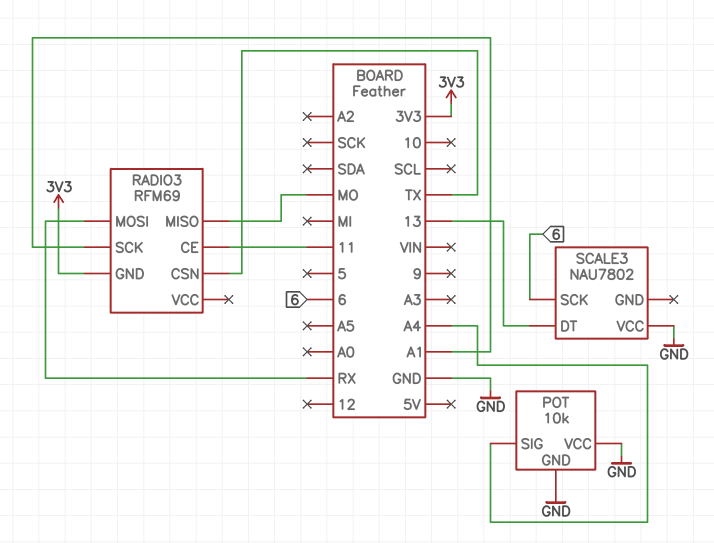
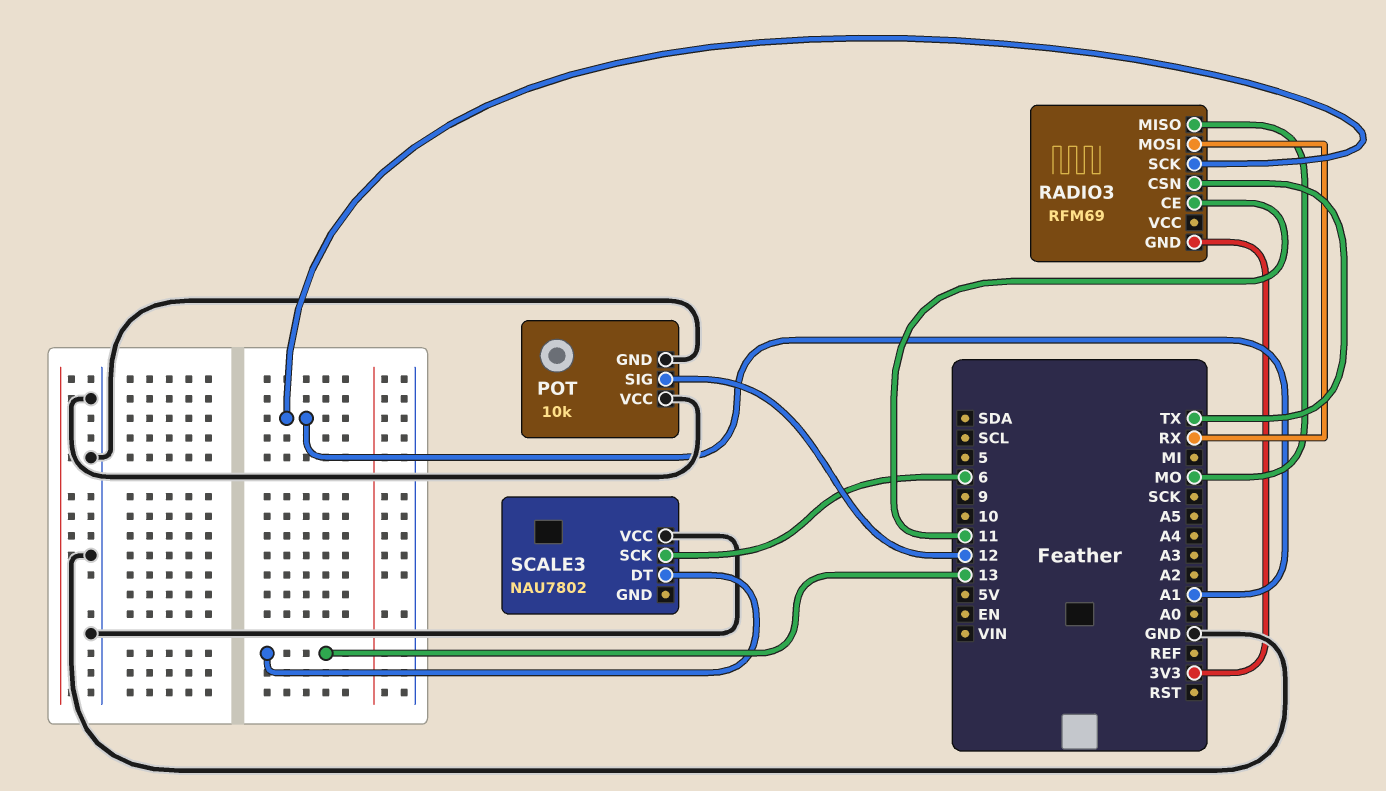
POT pin SIG: A4 -> 12

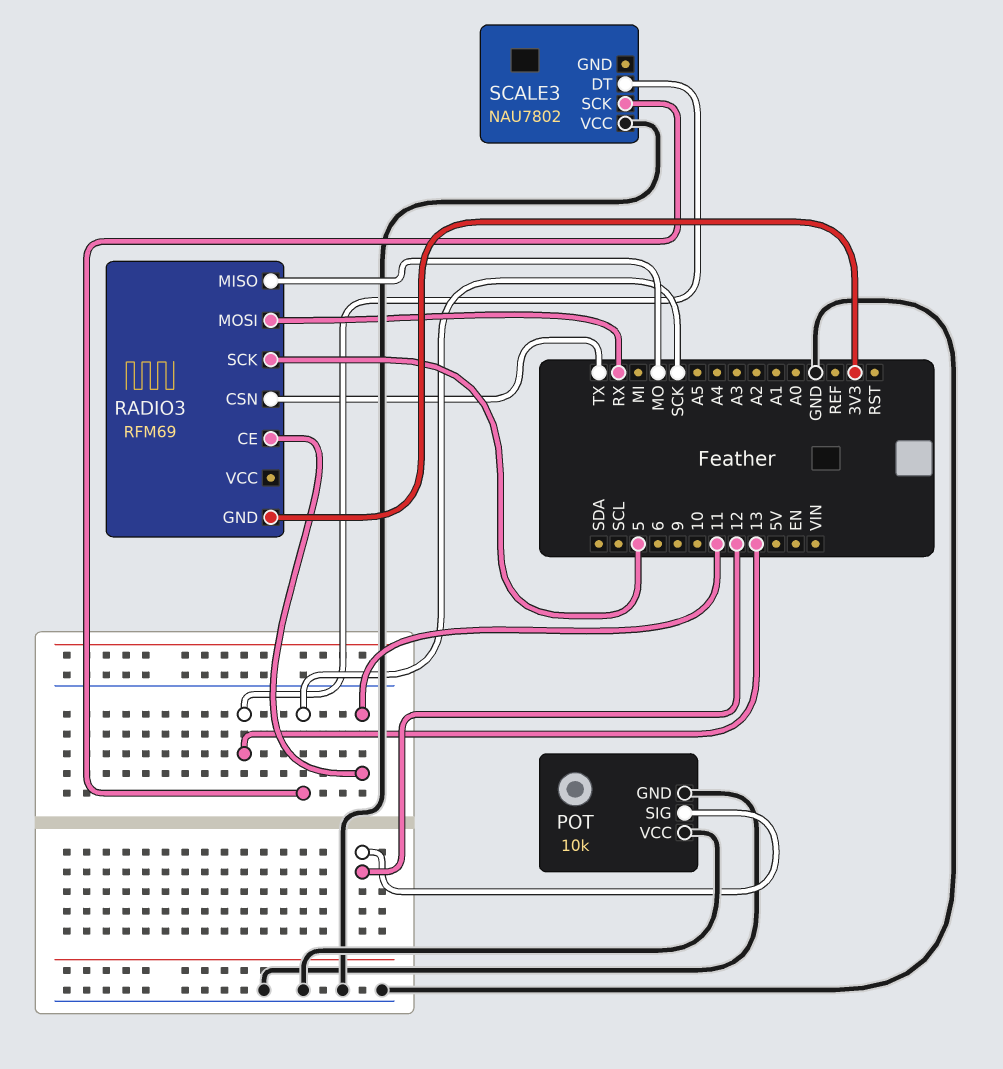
RADIO3 pin SCK: A1 -> 5
SCALE3 pin SCK: 6 -> SCK

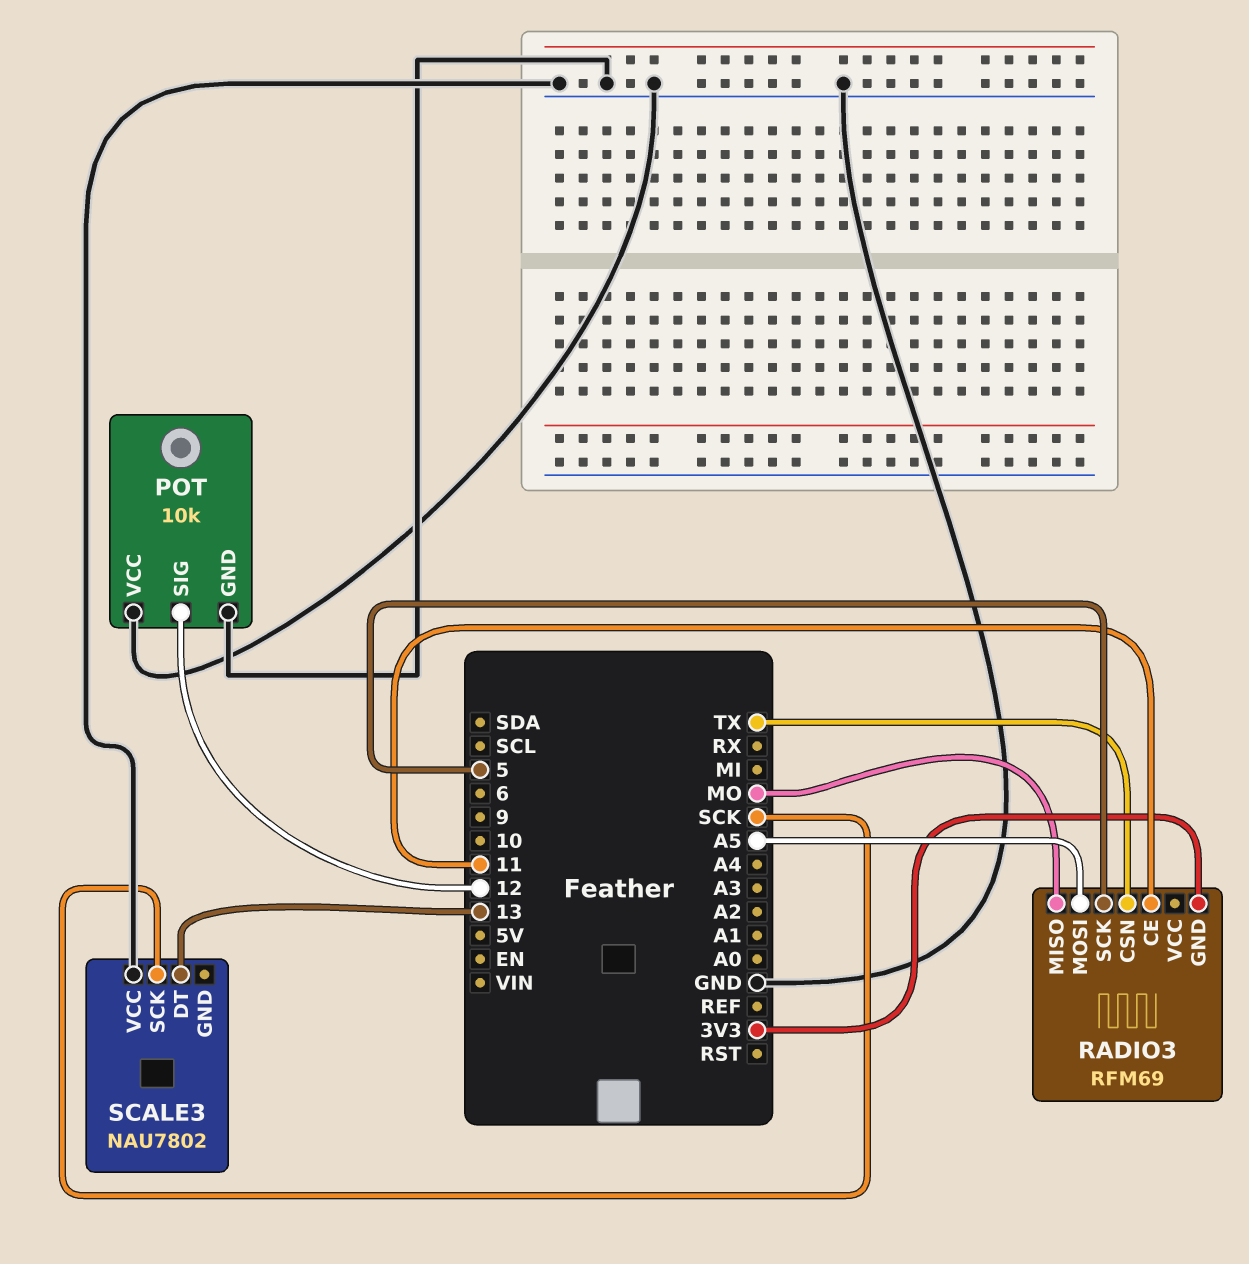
RADIO3 pin MOSI: RX -> A5

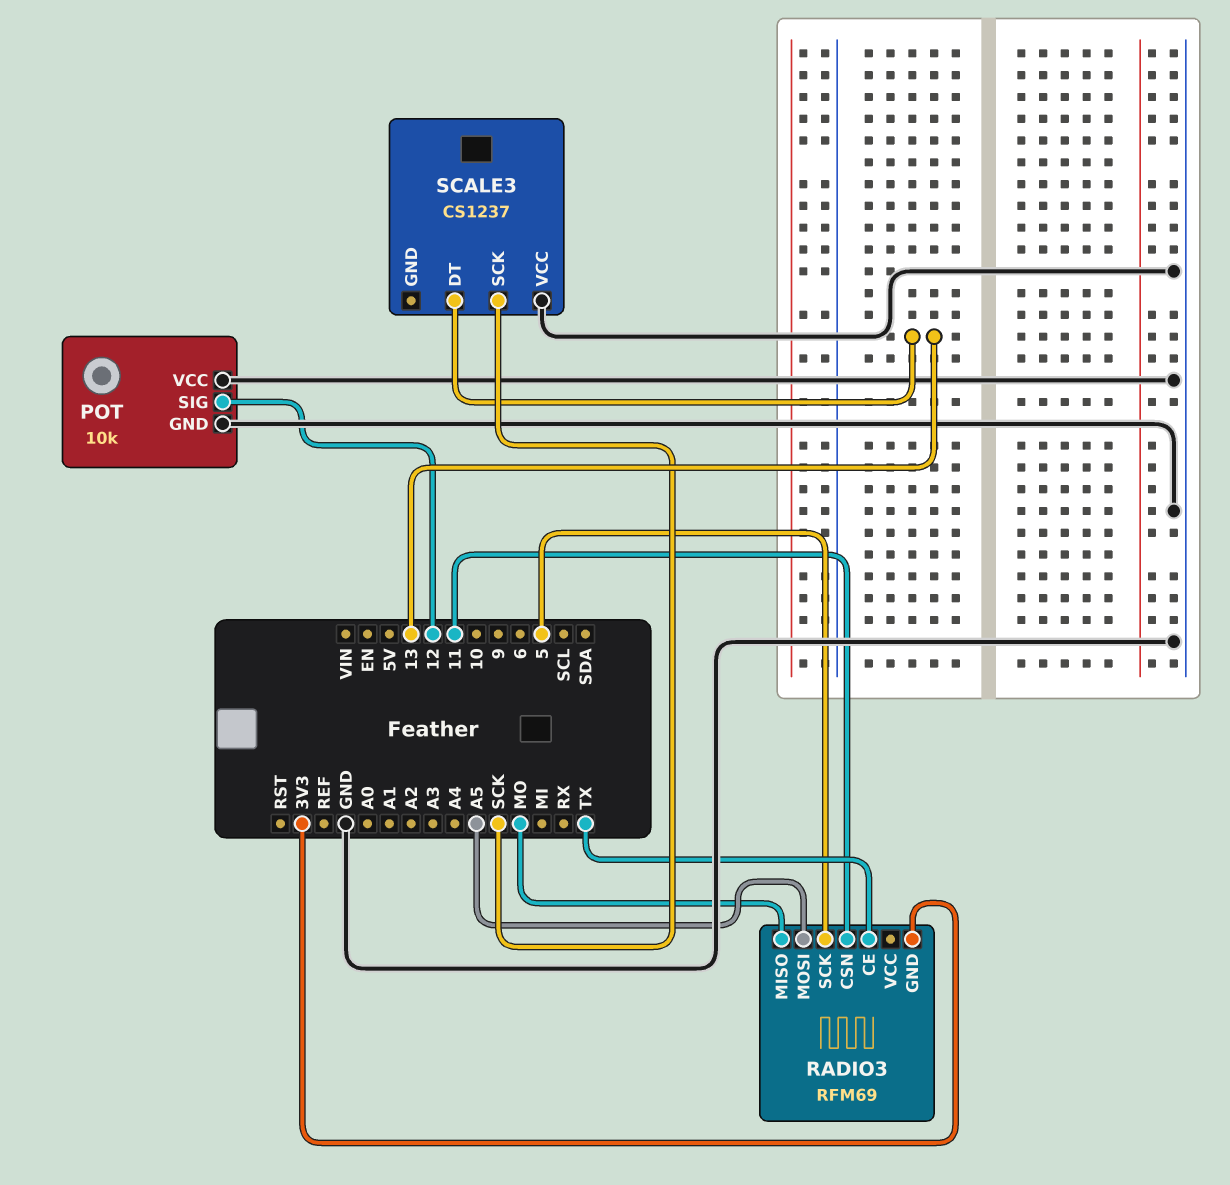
RADIO3 pin CE: 11 -> TX
RADIO3 pin CSN: TX -> 11
SCALE3: NAU7802 -> CS1237

